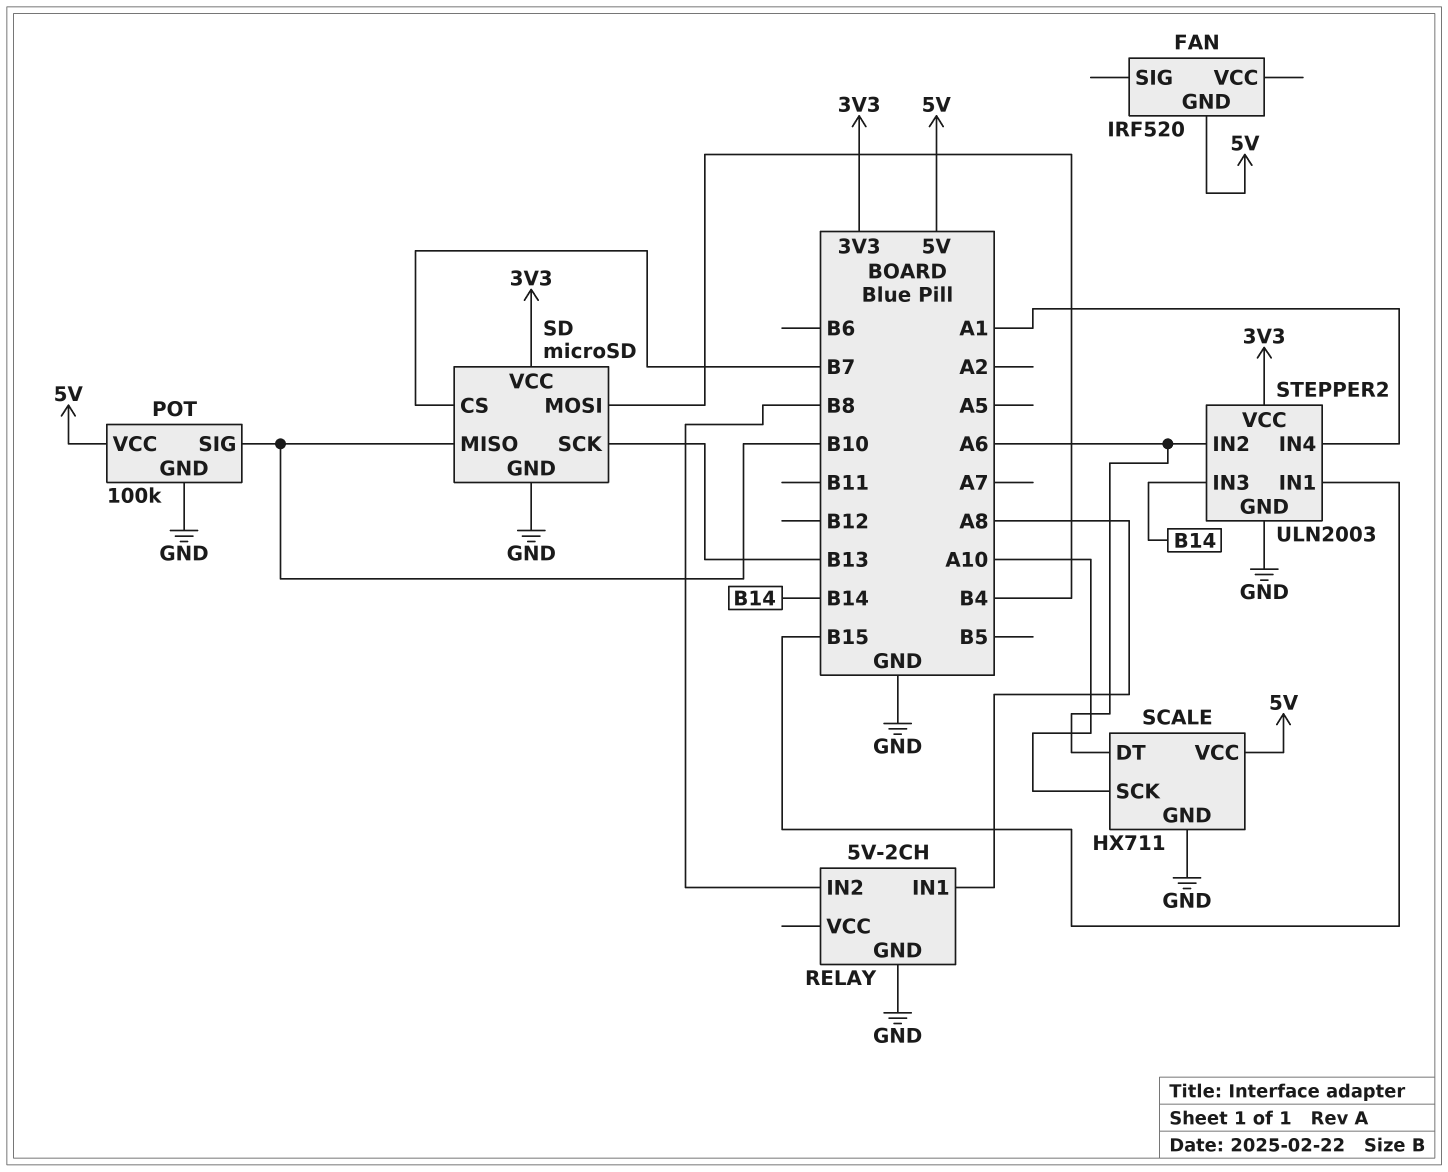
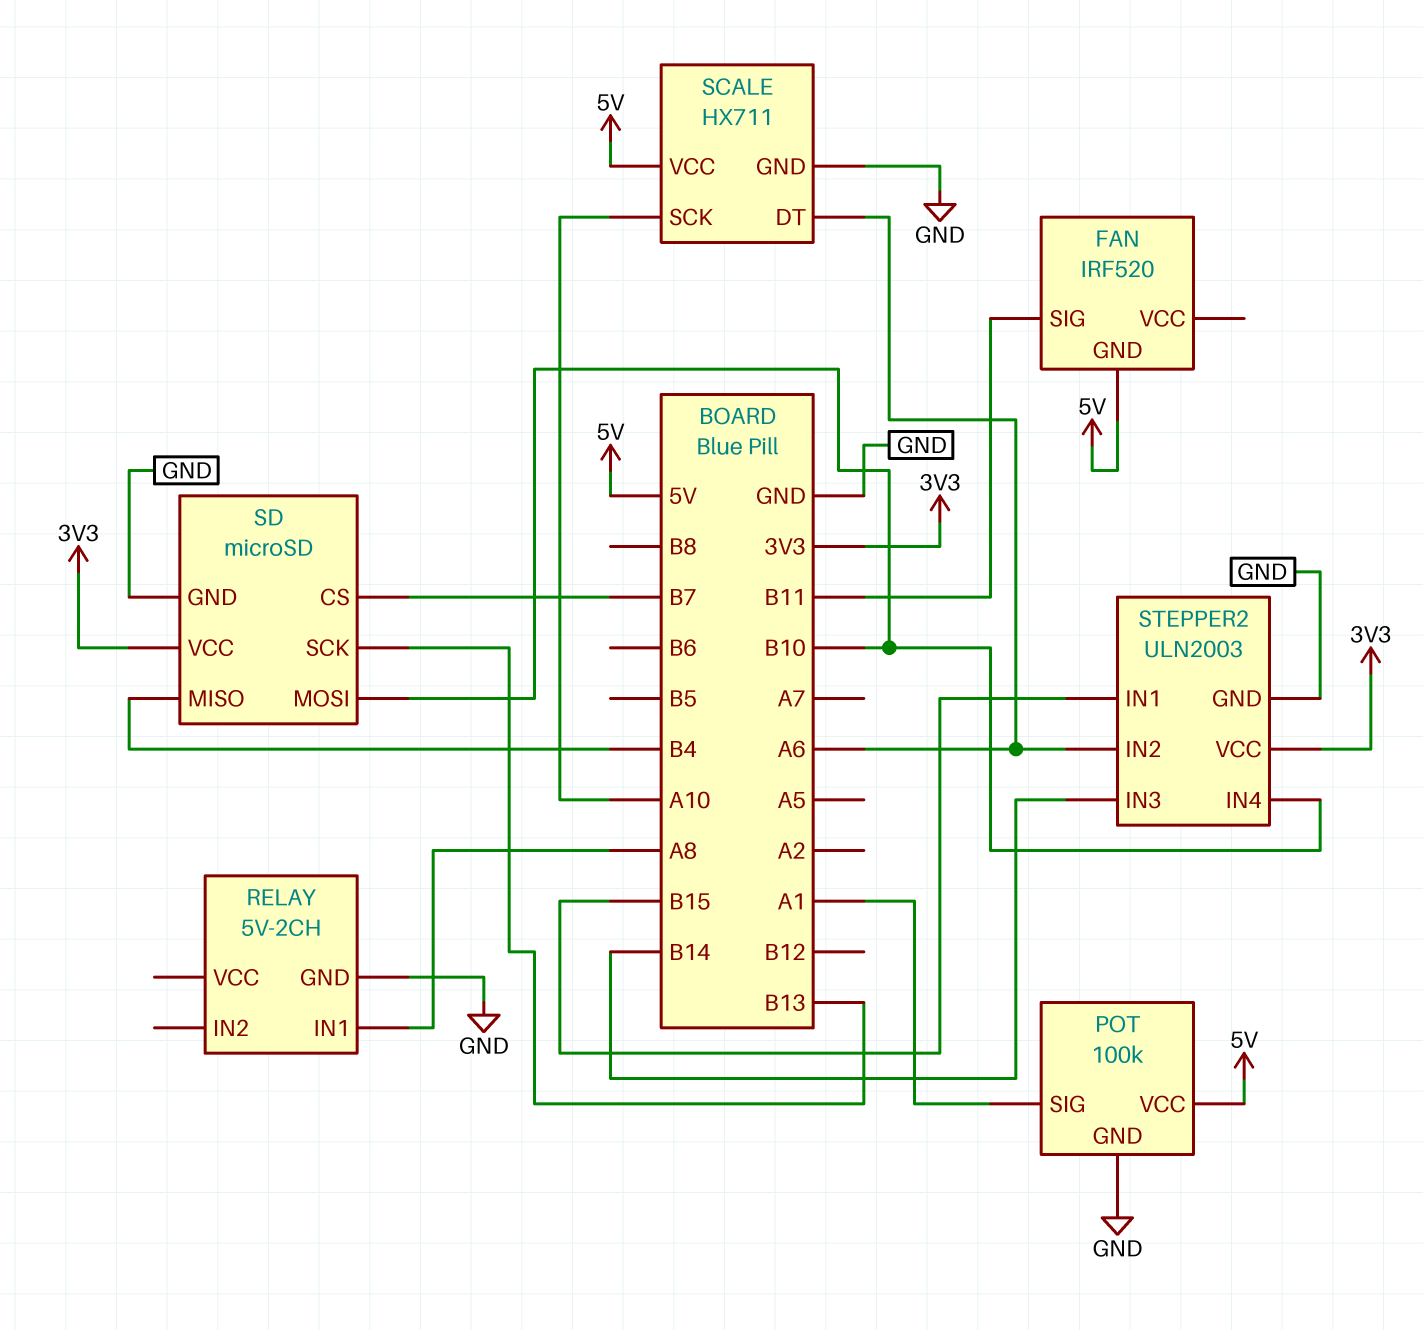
FAN pin SIG: none -> B11
POT pin SIG: B10 -> A1
RELAY pin IN2: B8 -> none
SD pin MISO: B10 -> B4
SD pin MOSI: B4 -> B10
STEPPER2 pin IN4: A1 -> B10

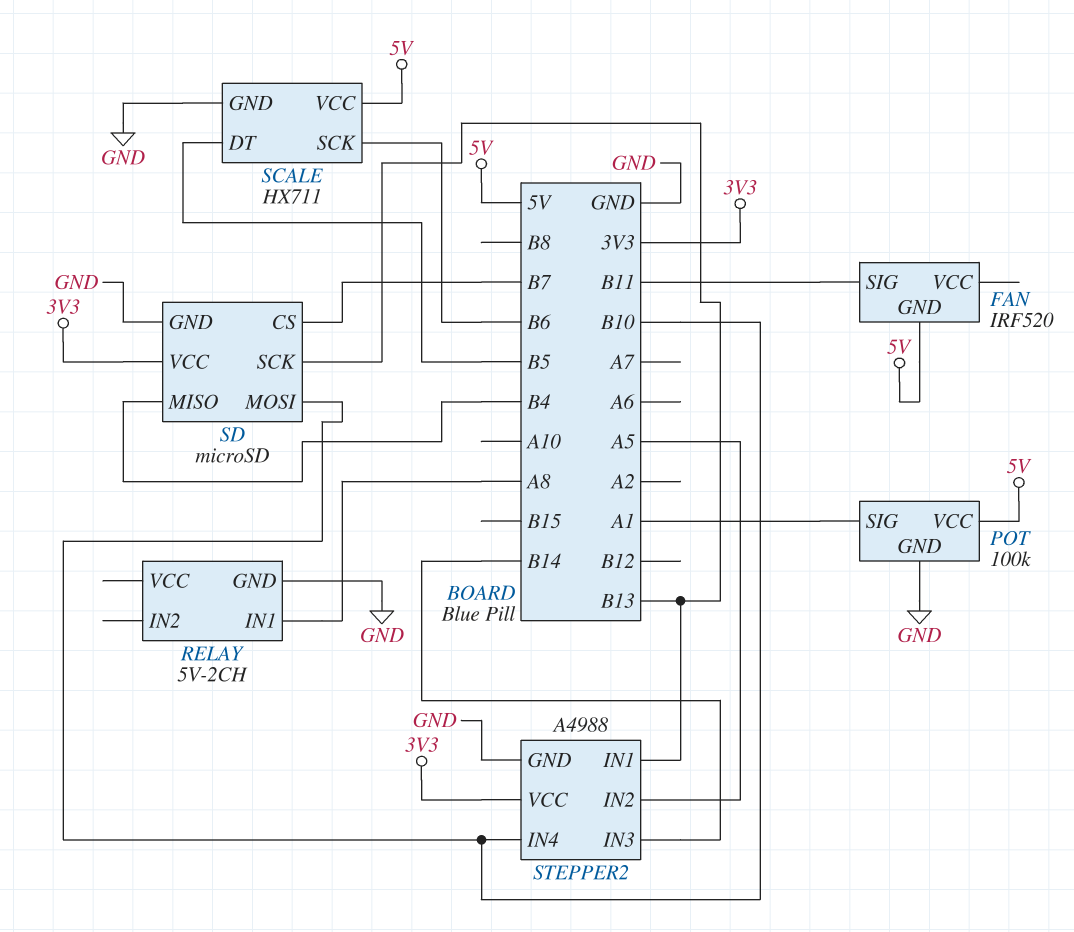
SCALE pin DT: A6 -> B5
SCALE pin SCK: A10 -> B6
STEPPER2: ULN2003 -> A4988
STEPPER2 pin IN1: B15 -> B13
STEPPER2 pin IN2: A6 -> A5

